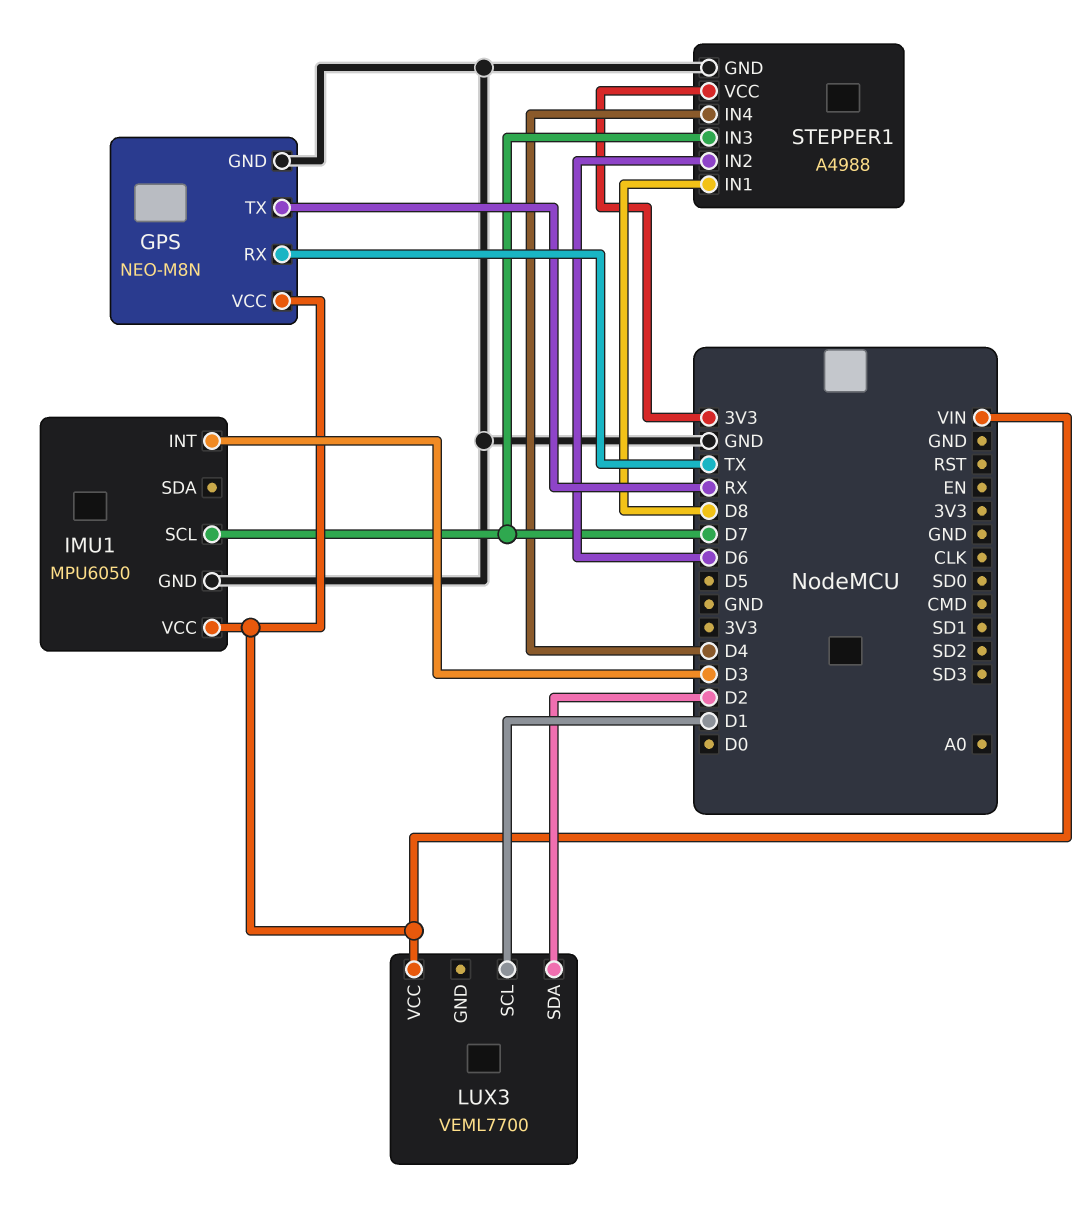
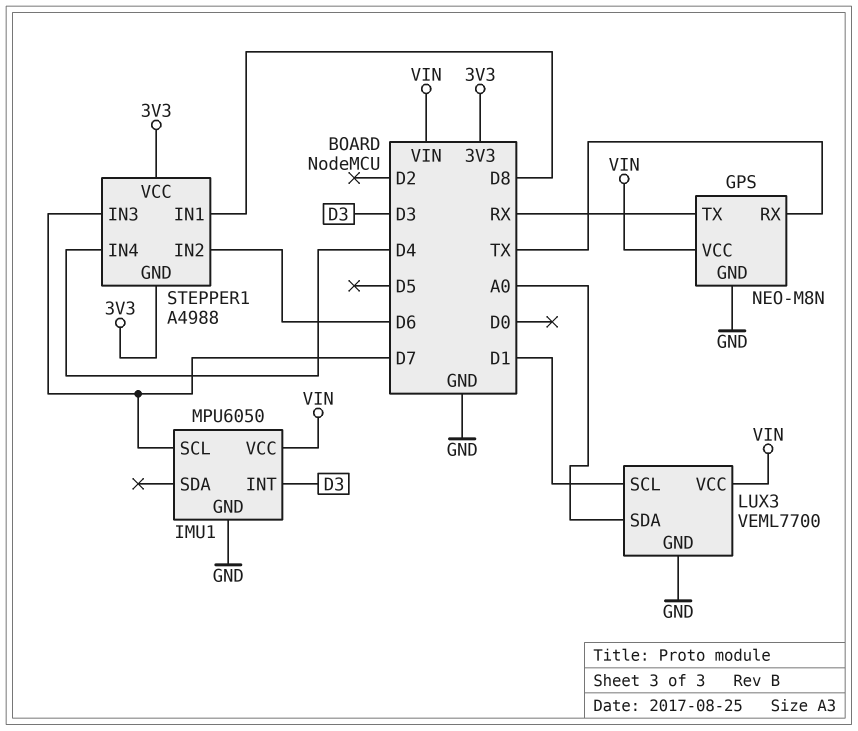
LUX3 pin GND: none -> GND
LUX3 pin SDA: D2 -> A0
STEPPER1 pin GND: GND -> 3V3

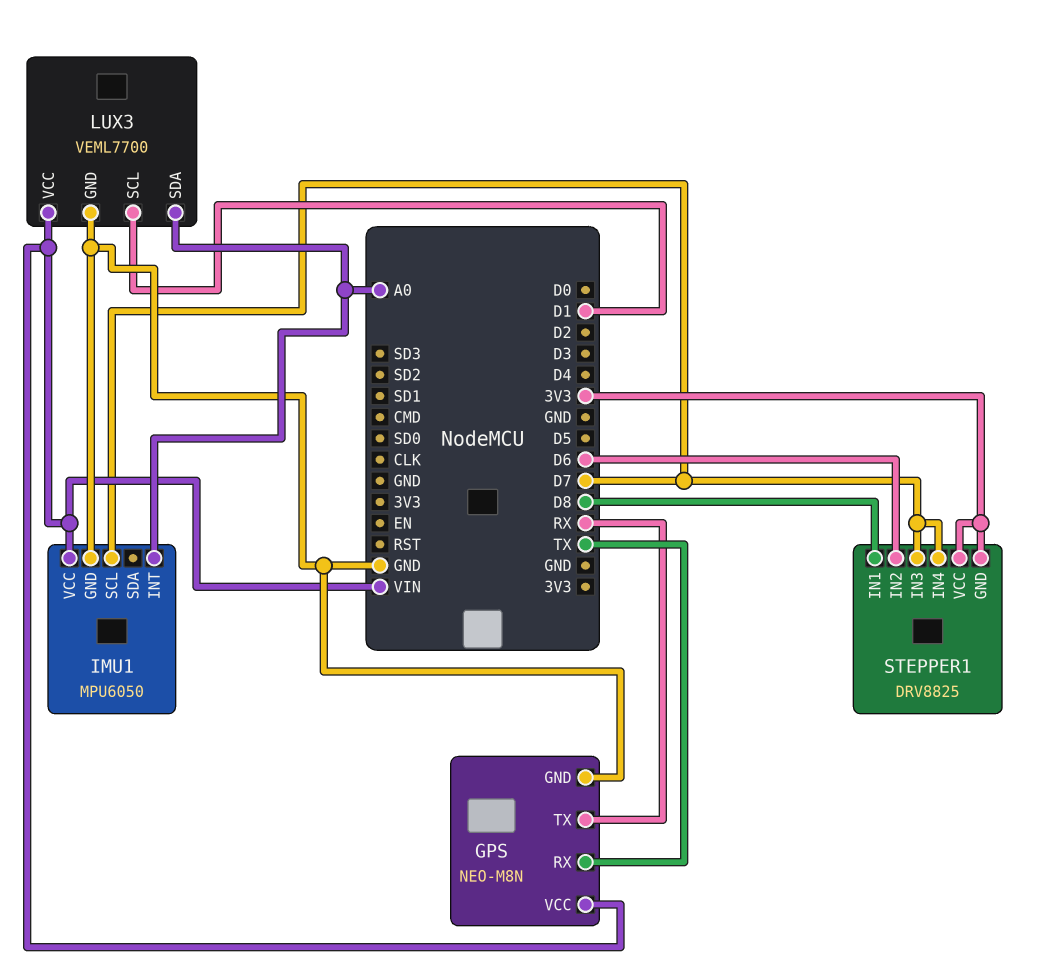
IMU1 pin INT: D3 -> A0
STEPPER1: A4988 -> DRV8825
STEPPER1 pin IN4: D4 -> D7

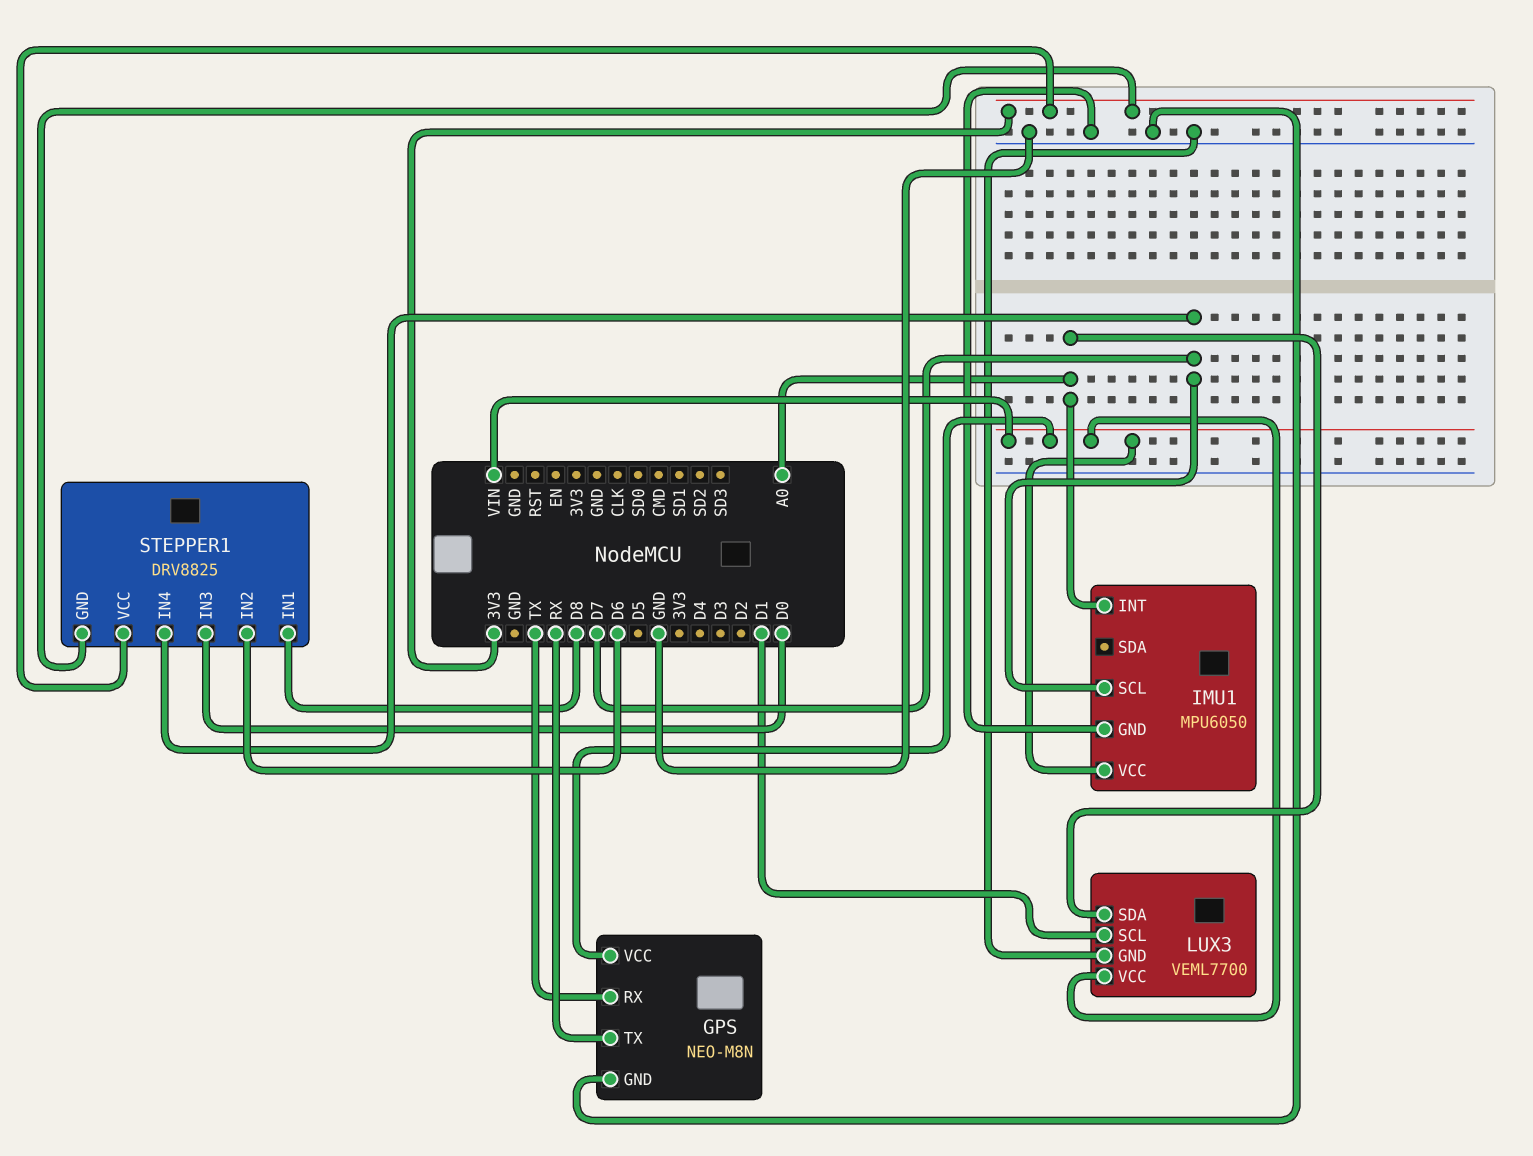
STEPPER1 pin IN3: D7 -> D0

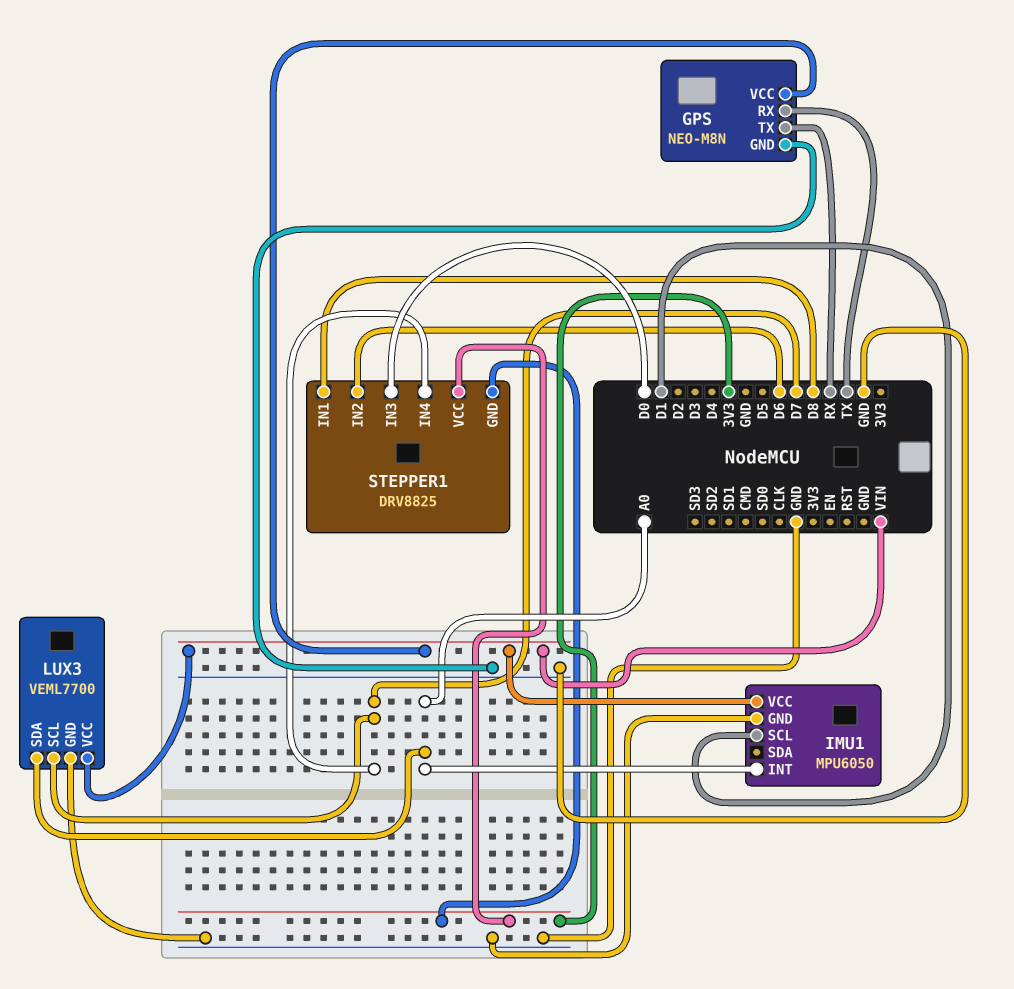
IMU1 pin SCL: D7 -> D1
LUX3 pin SCL: D1 -> D7

